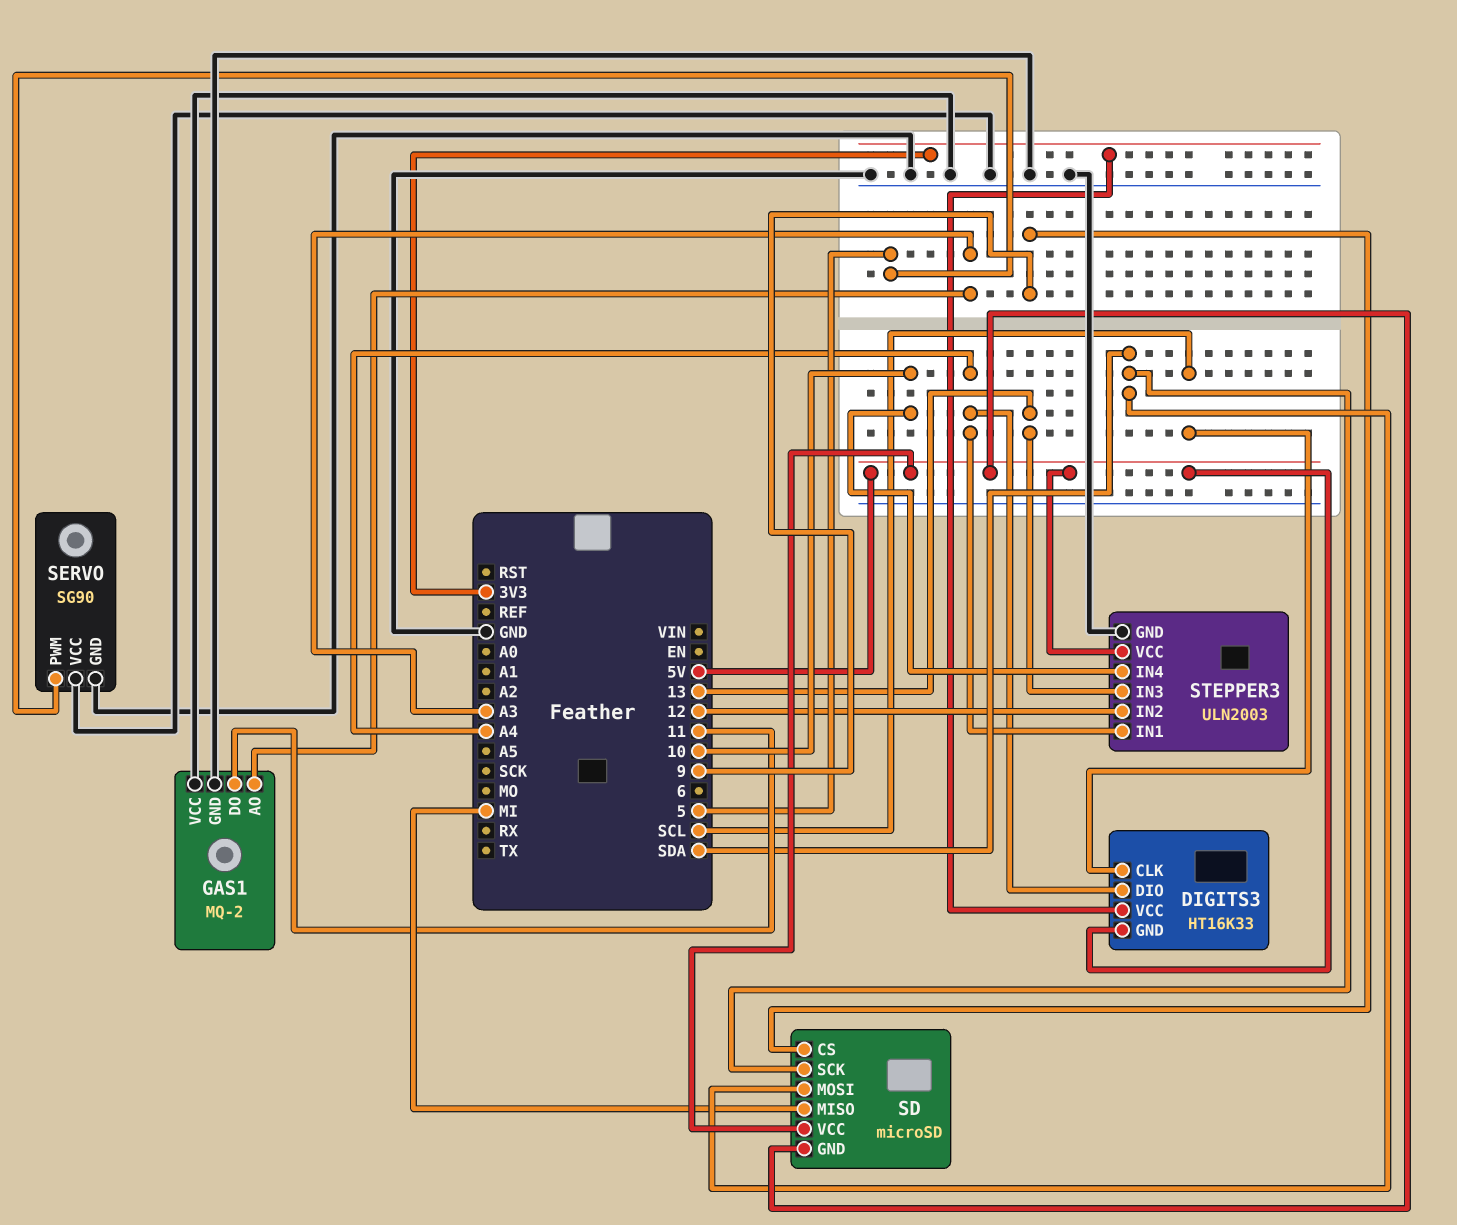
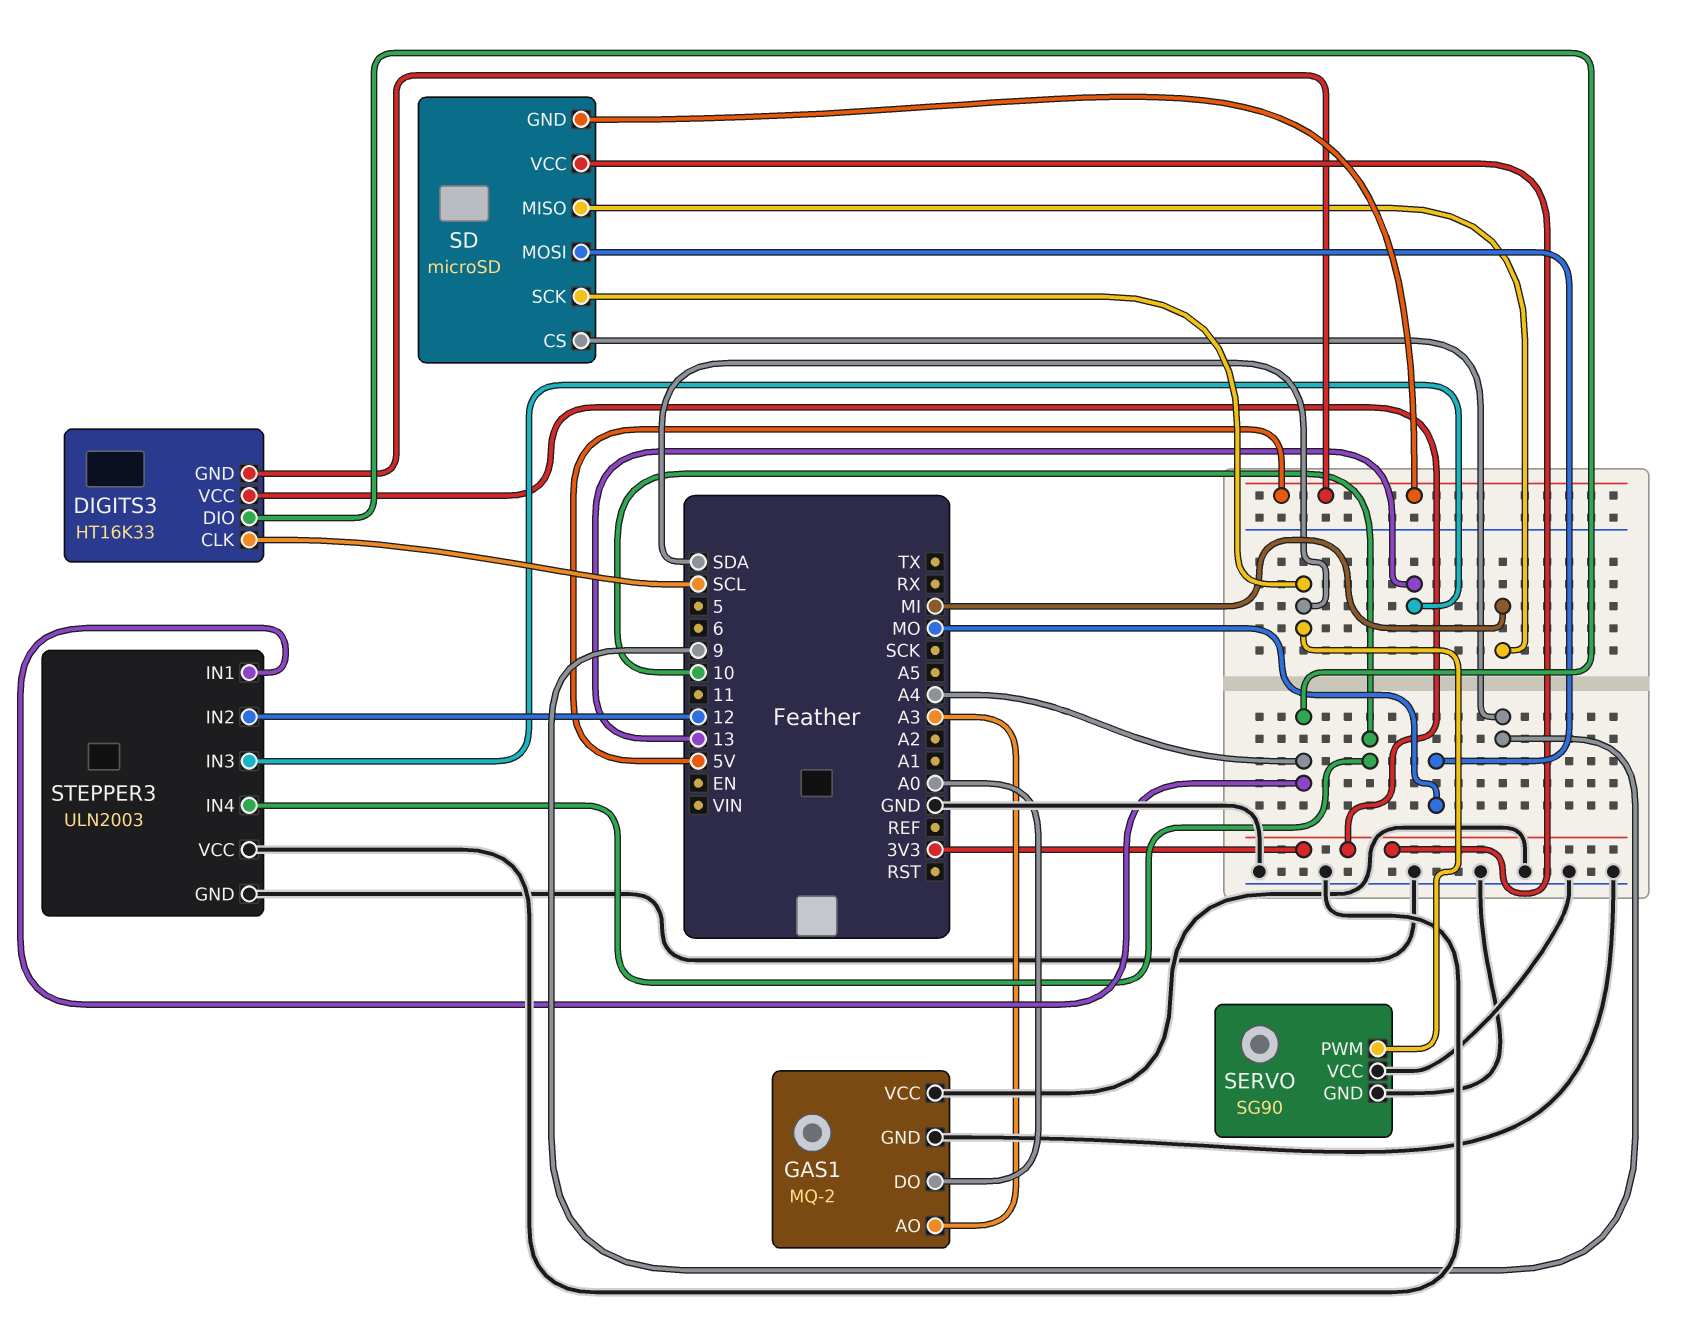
GAS1 pin DO: 11 -> A0
SD pin MOSI: SDA -> MO
SD pin VCC: 5V -> 3V3
SERVO pin PWM: 5 -> SDA
STEPPER3 pin VCC: 5V -> GND

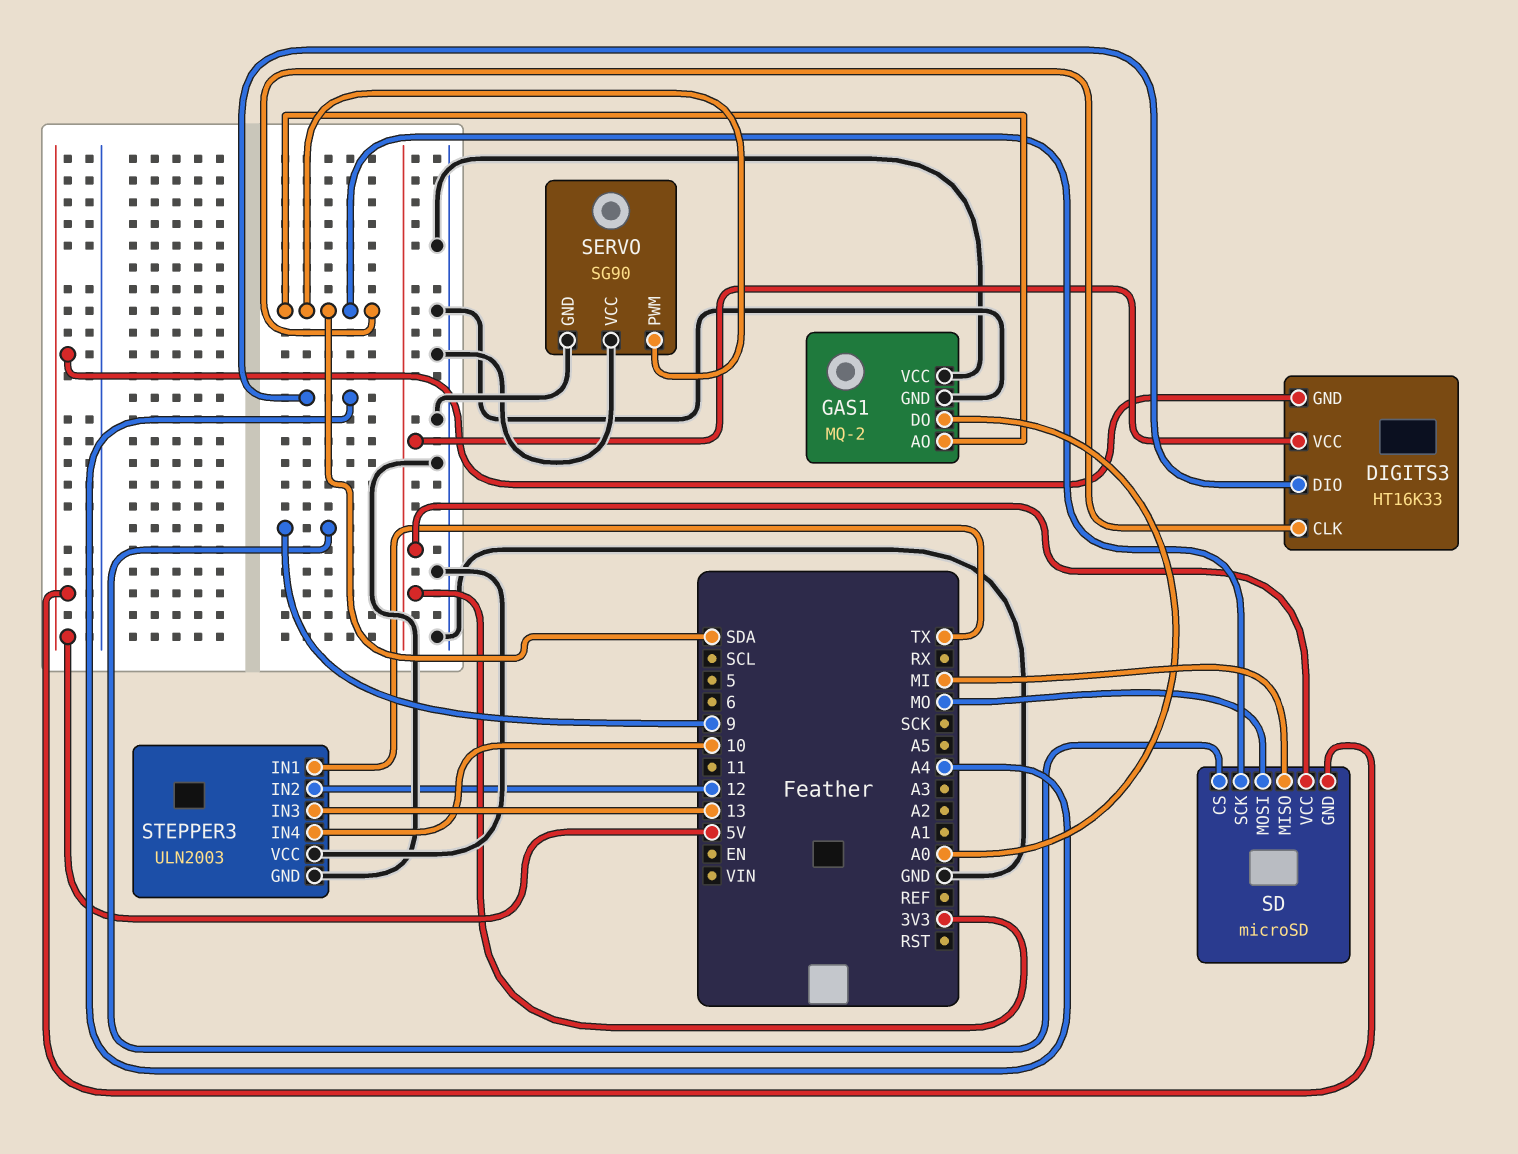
DIGITS3 pin CLK: SCL -> SDA
GAS1 pin AO: A3 -> SDA
STEPPER3 pin IN1: A4 -> TX

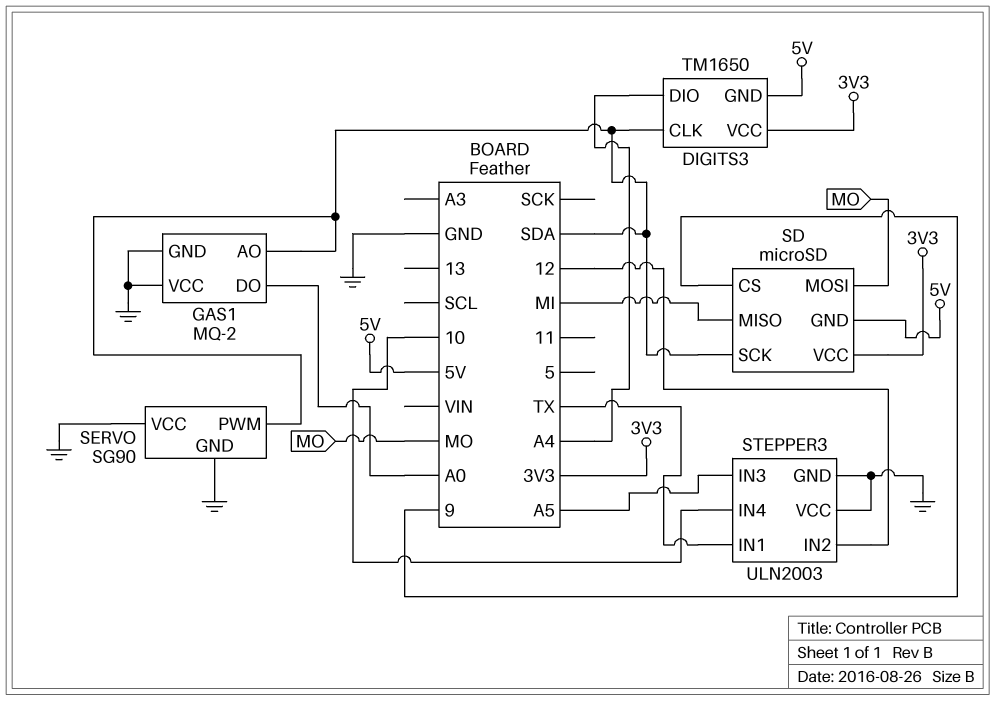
DIGITS3: HT16K33 -> TM1650
STEPPER3 pin IN3: 13 -> A5

